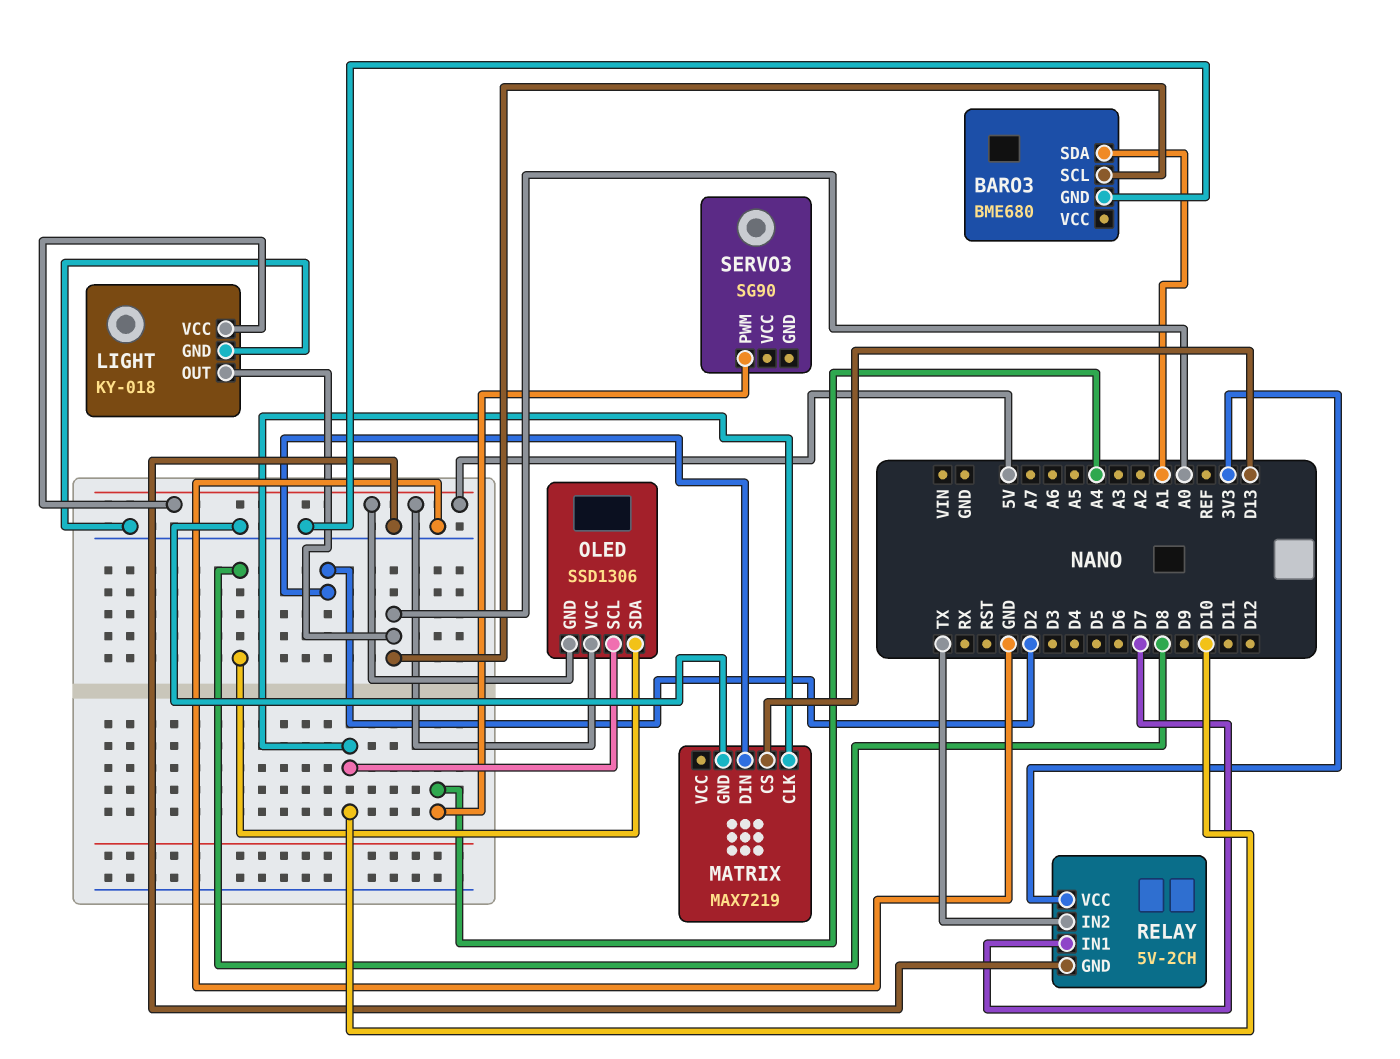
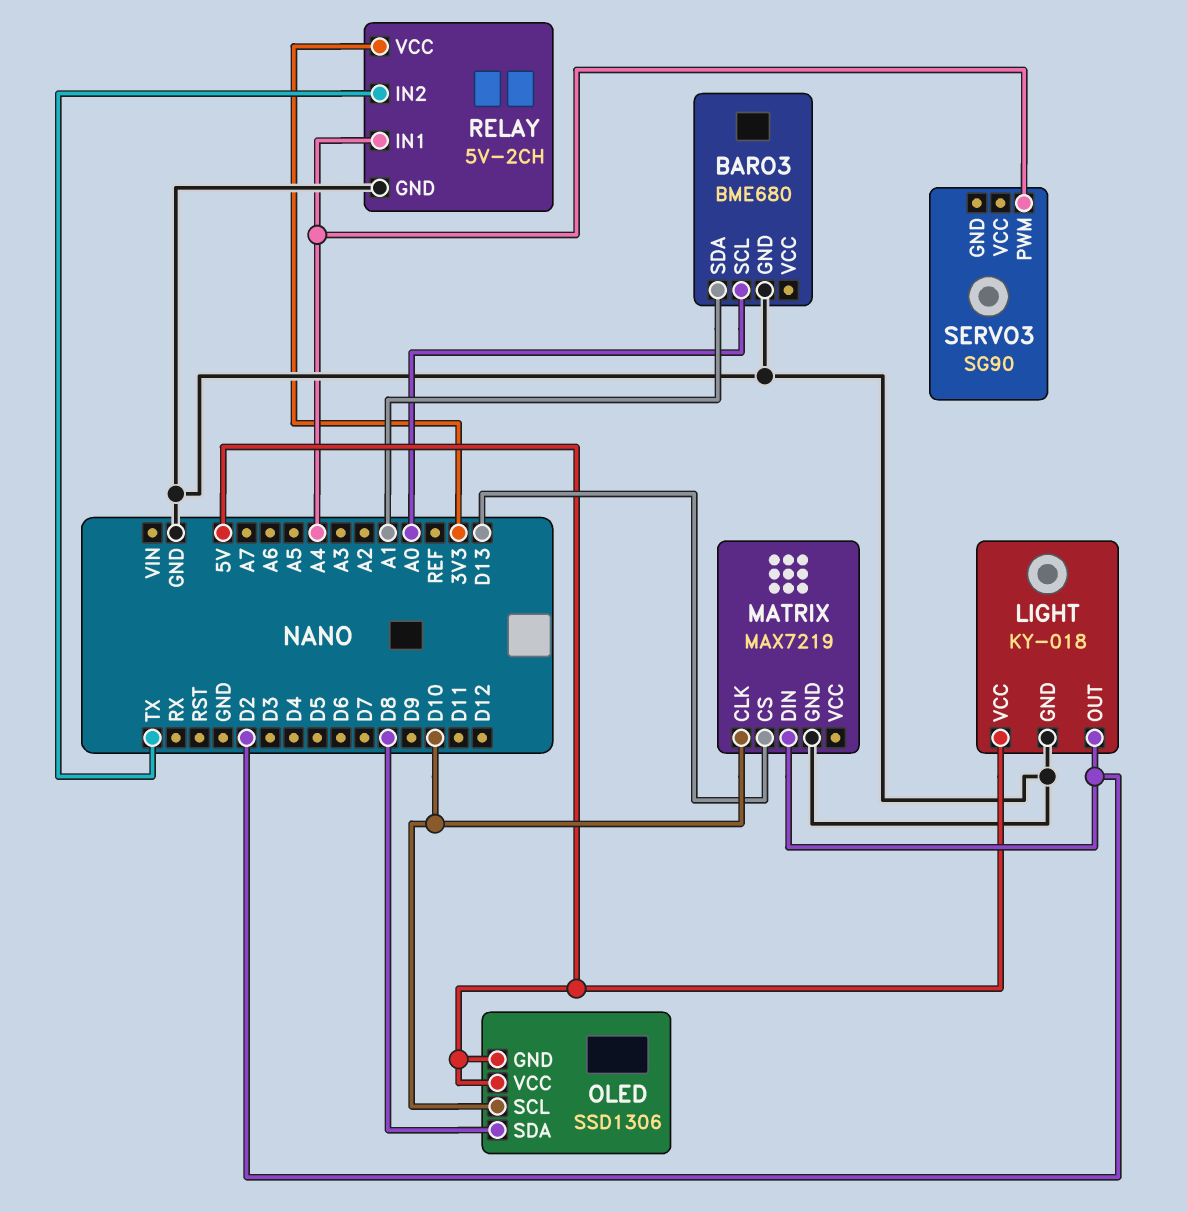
LIGHT pin OUT: A0 -> D2
RELAY pin IN1: D7 -> A4

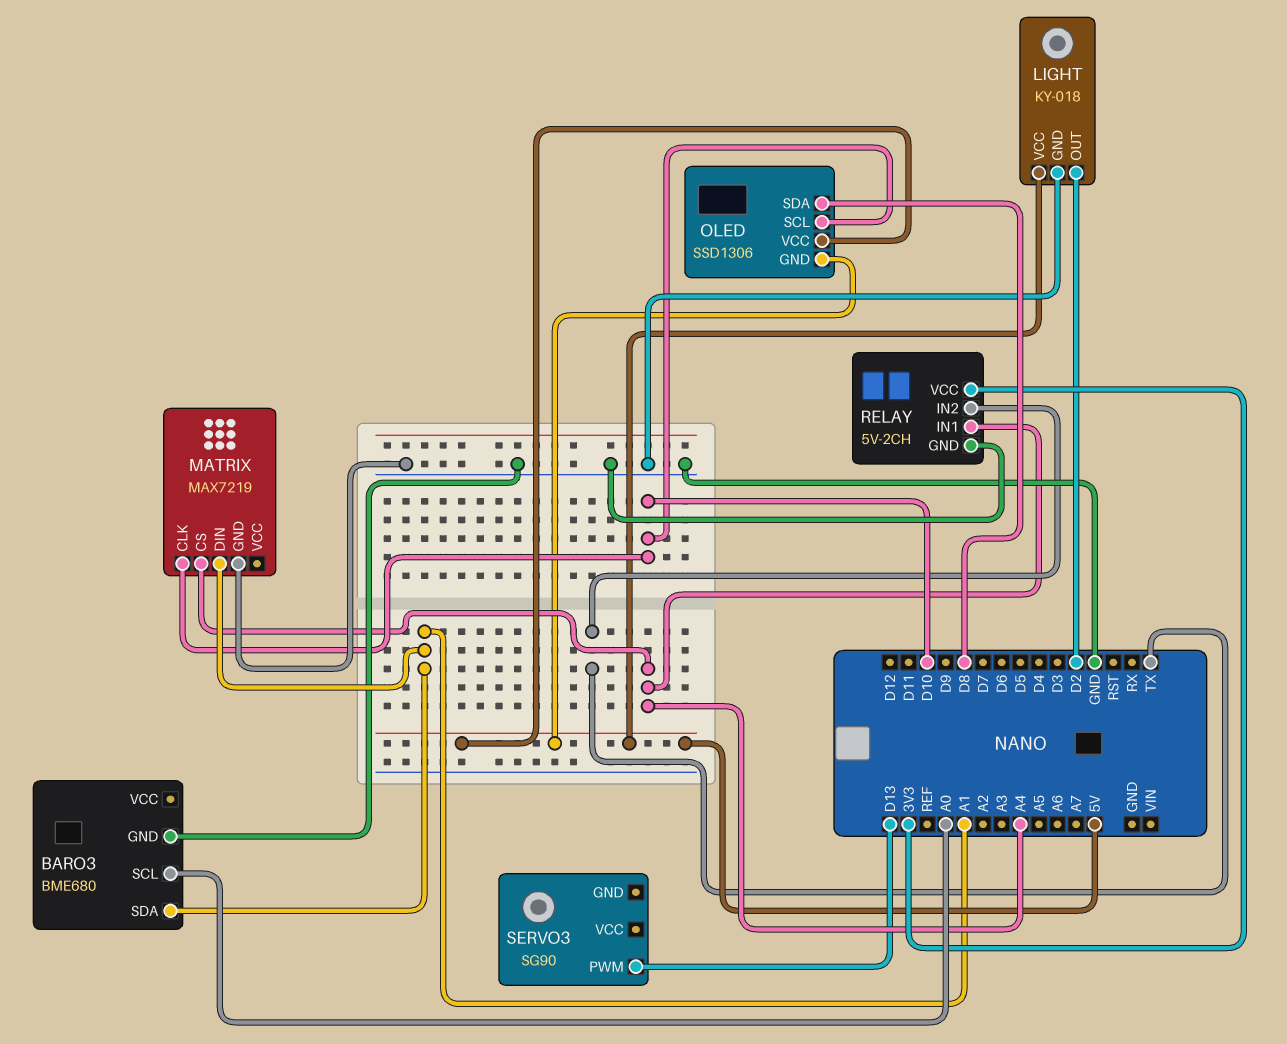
MATRIX pin CS: D13 -> A4
MATRIX pin DIN: D2 -> A1
SERVO3 pin PWM: A4 -> D13

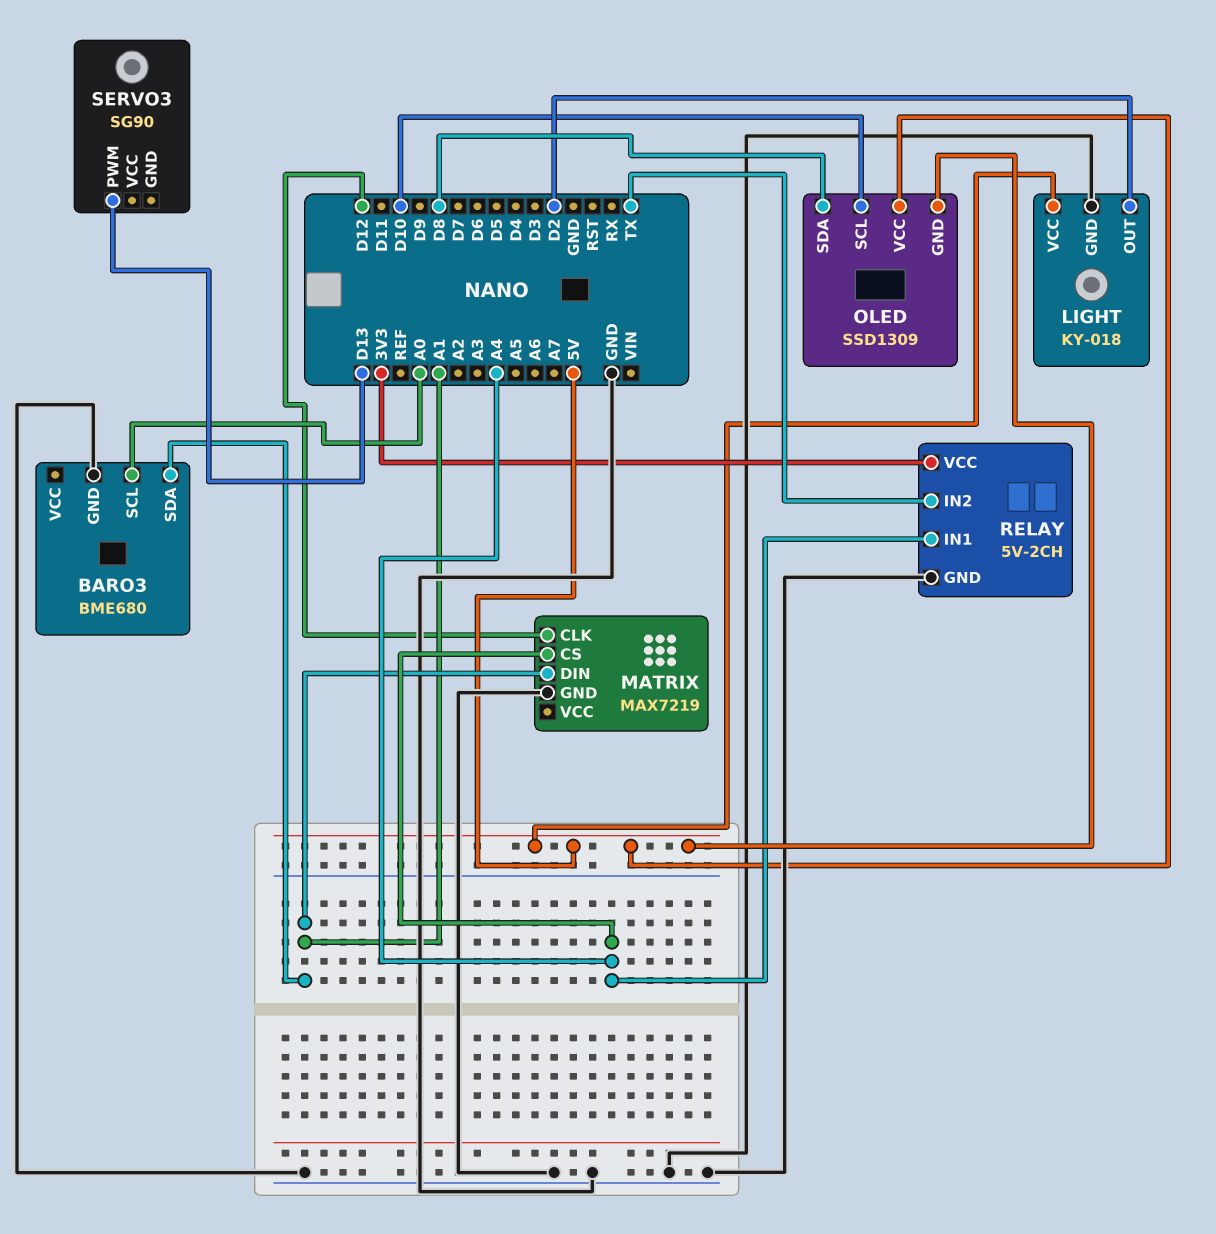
MATRIX pin CLK: D10 -> D12
OLED: SSD1306 -> SSD1309

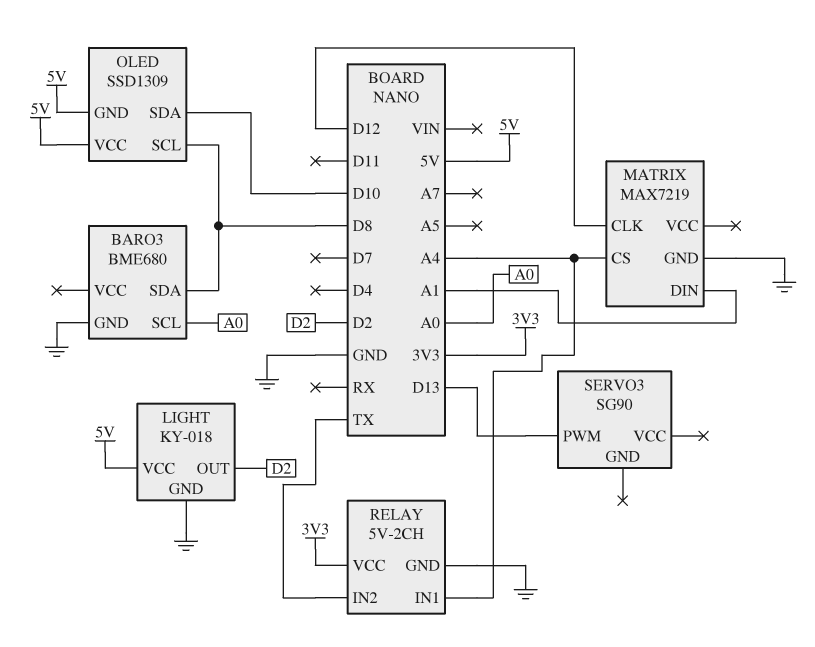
BARO3 pin SDA: A1 -> D8
OLED pin SCL: D10 -> D8
OLED pin SDA: D8 -> D10

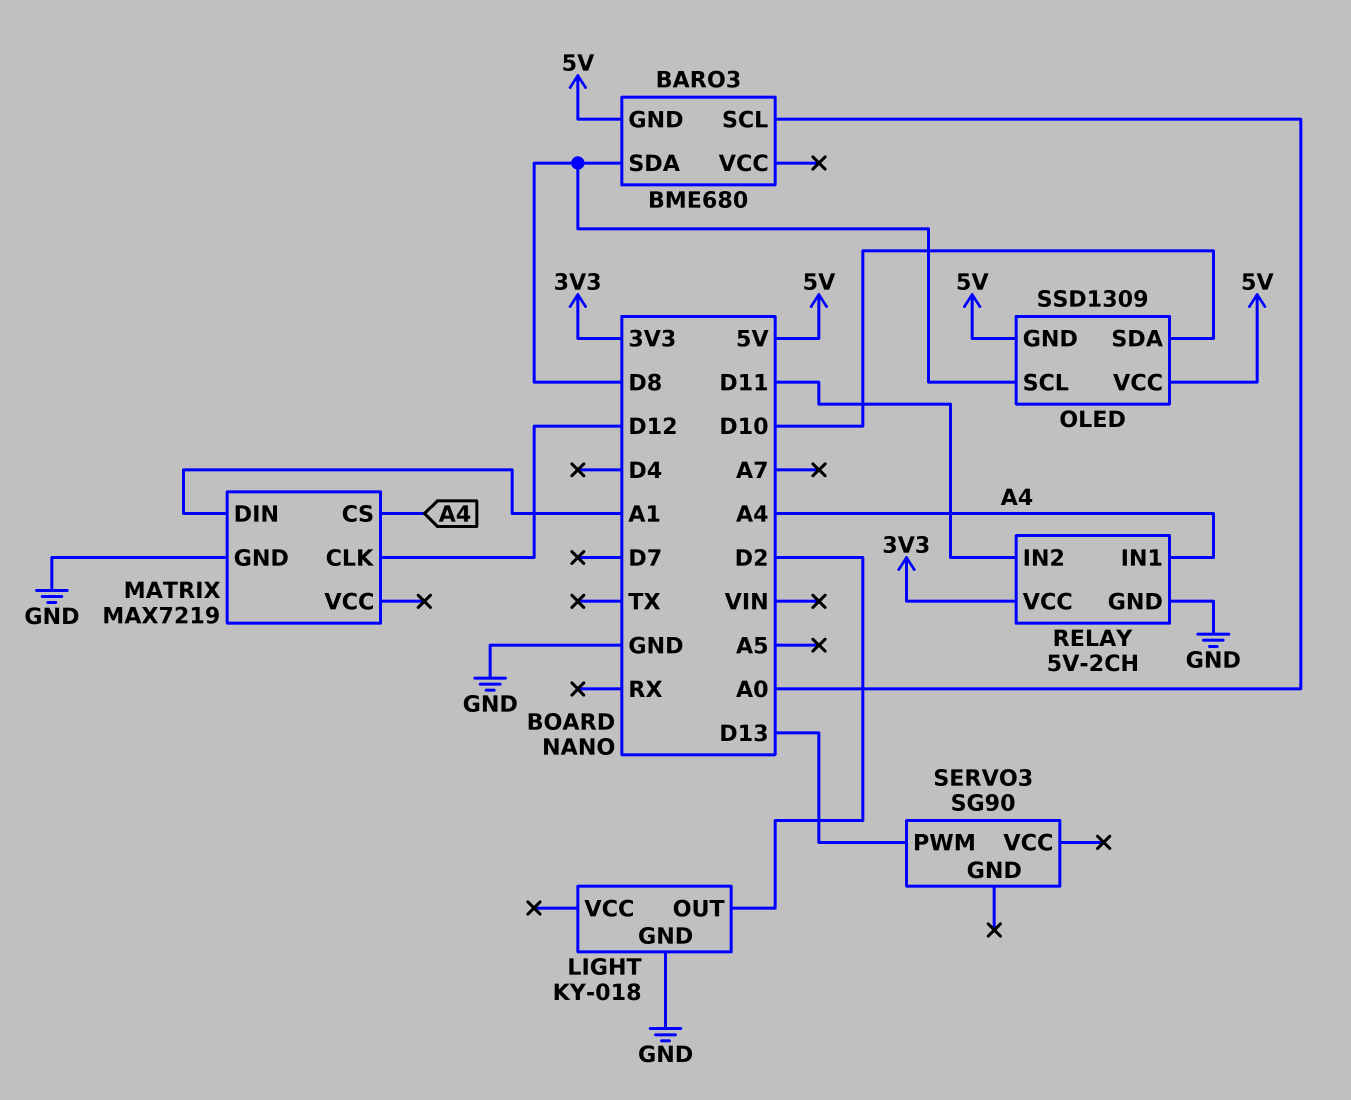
BARO3 pin GND: GND -> 5V
LIGHT pin VCC: 5V -> none
RELAY pin IN2: TX -> D11

